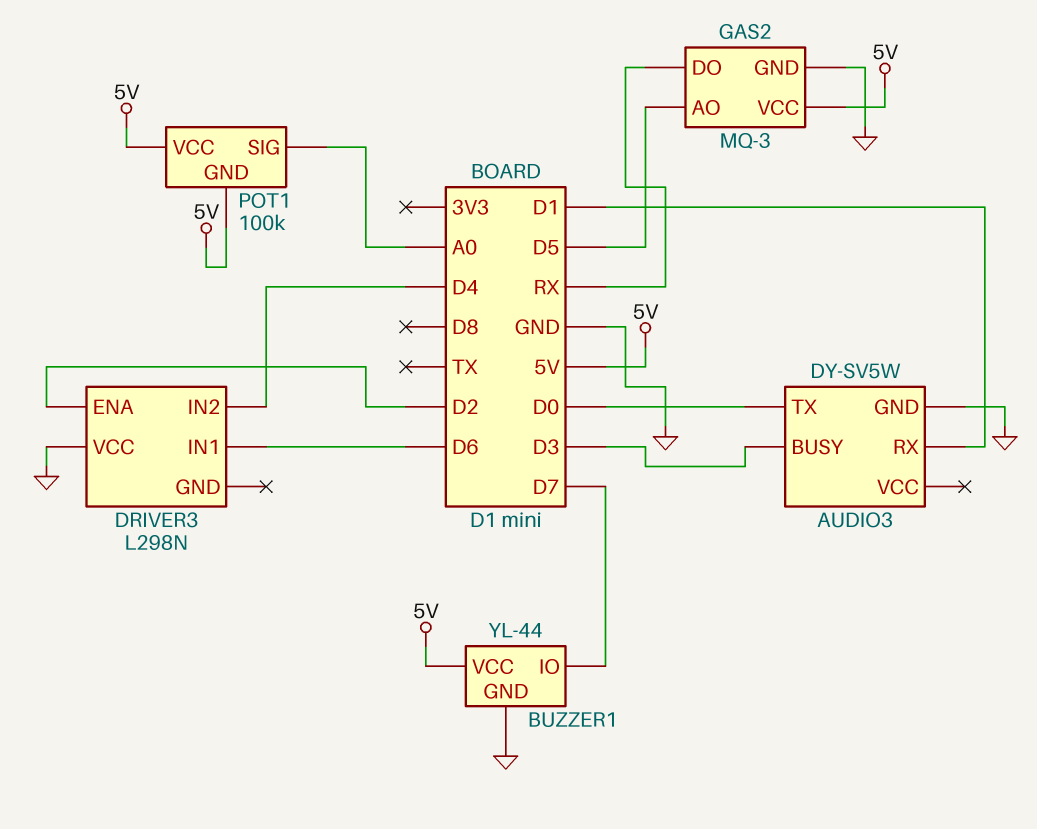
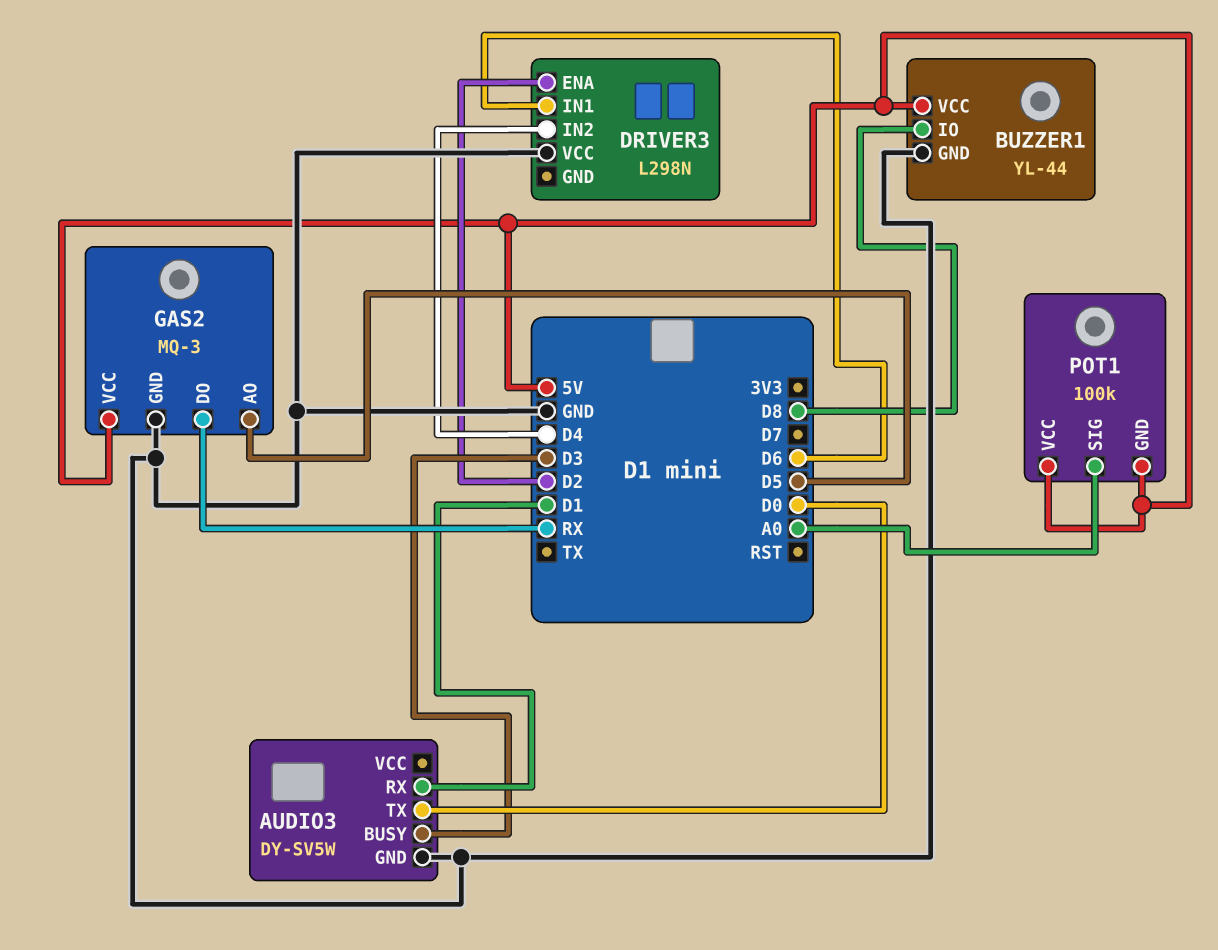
BUZZER1 pin IO: D7 -> D8

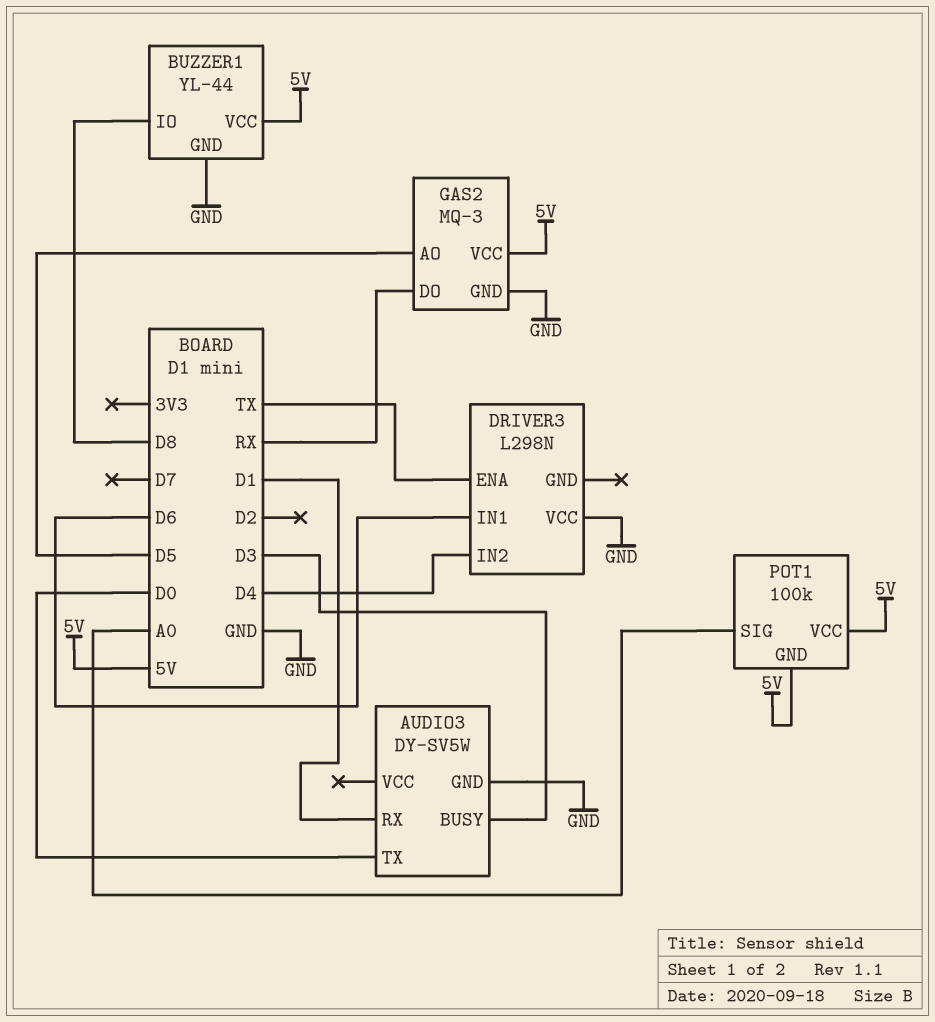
DRIVER3 pin ENA: D2 -> TX

